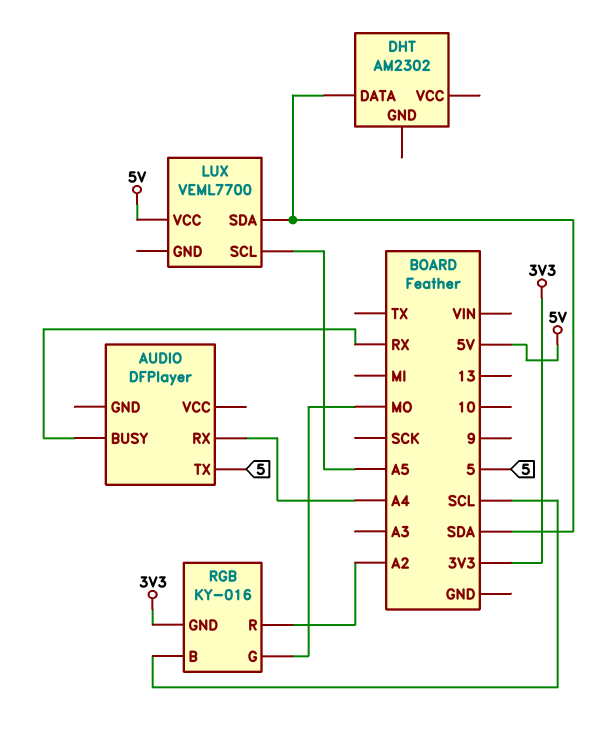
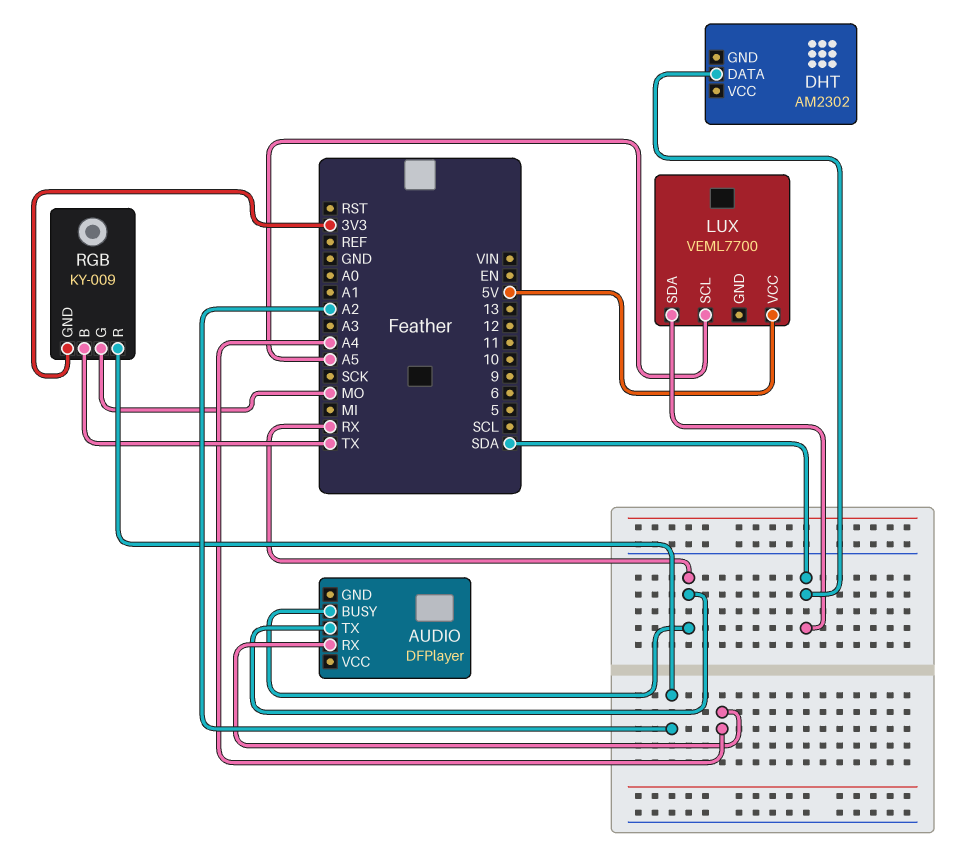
AUDIO pin TX: 5 -> RX
RGB: KY-016 -> KY-009
RGB pin B: SCL -> TX

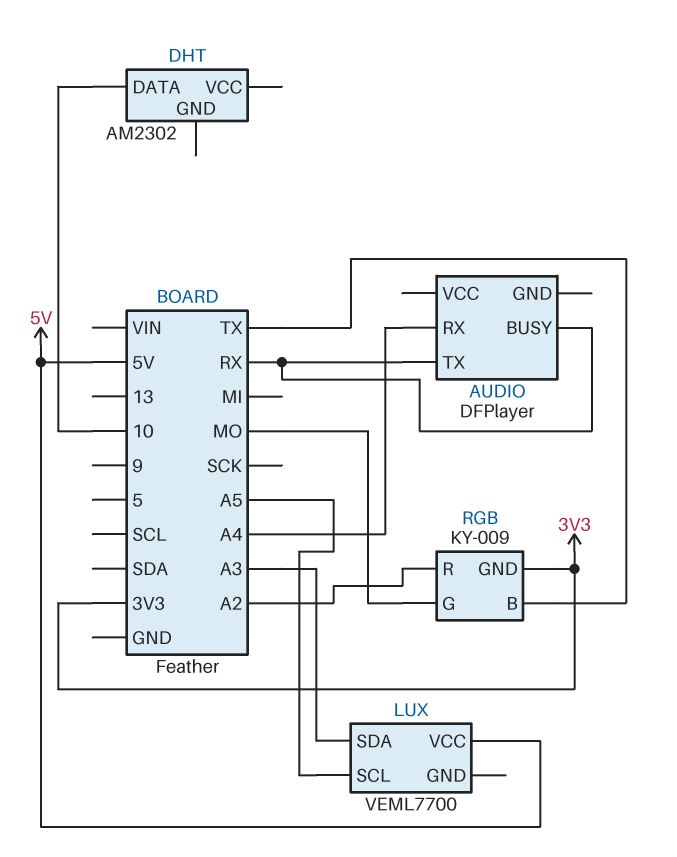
DHT pin DATA: SDA -> 10
LUX pin SDA: SDA -> A3

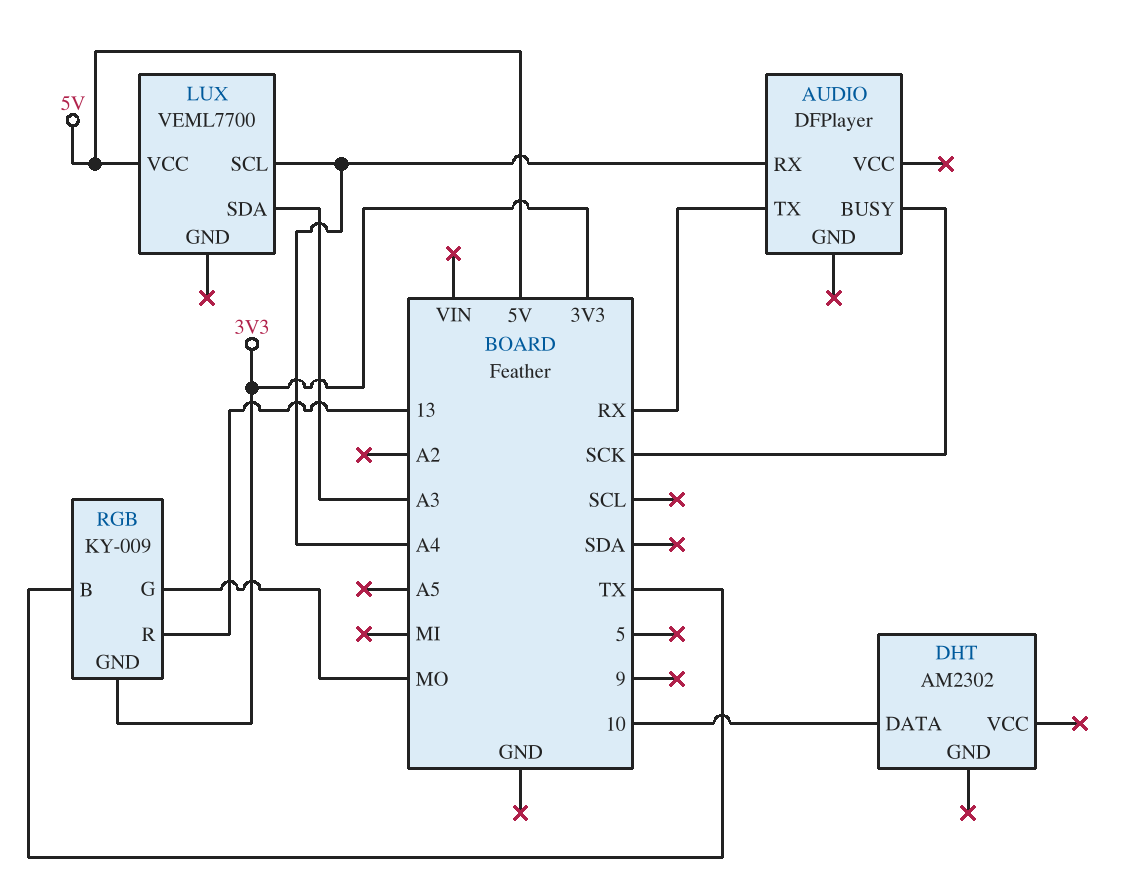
AUDIO pin BUSY: RX -> SCK
LUX pin SCL: A5 -> A4
RGB pin R: A2 -> 13

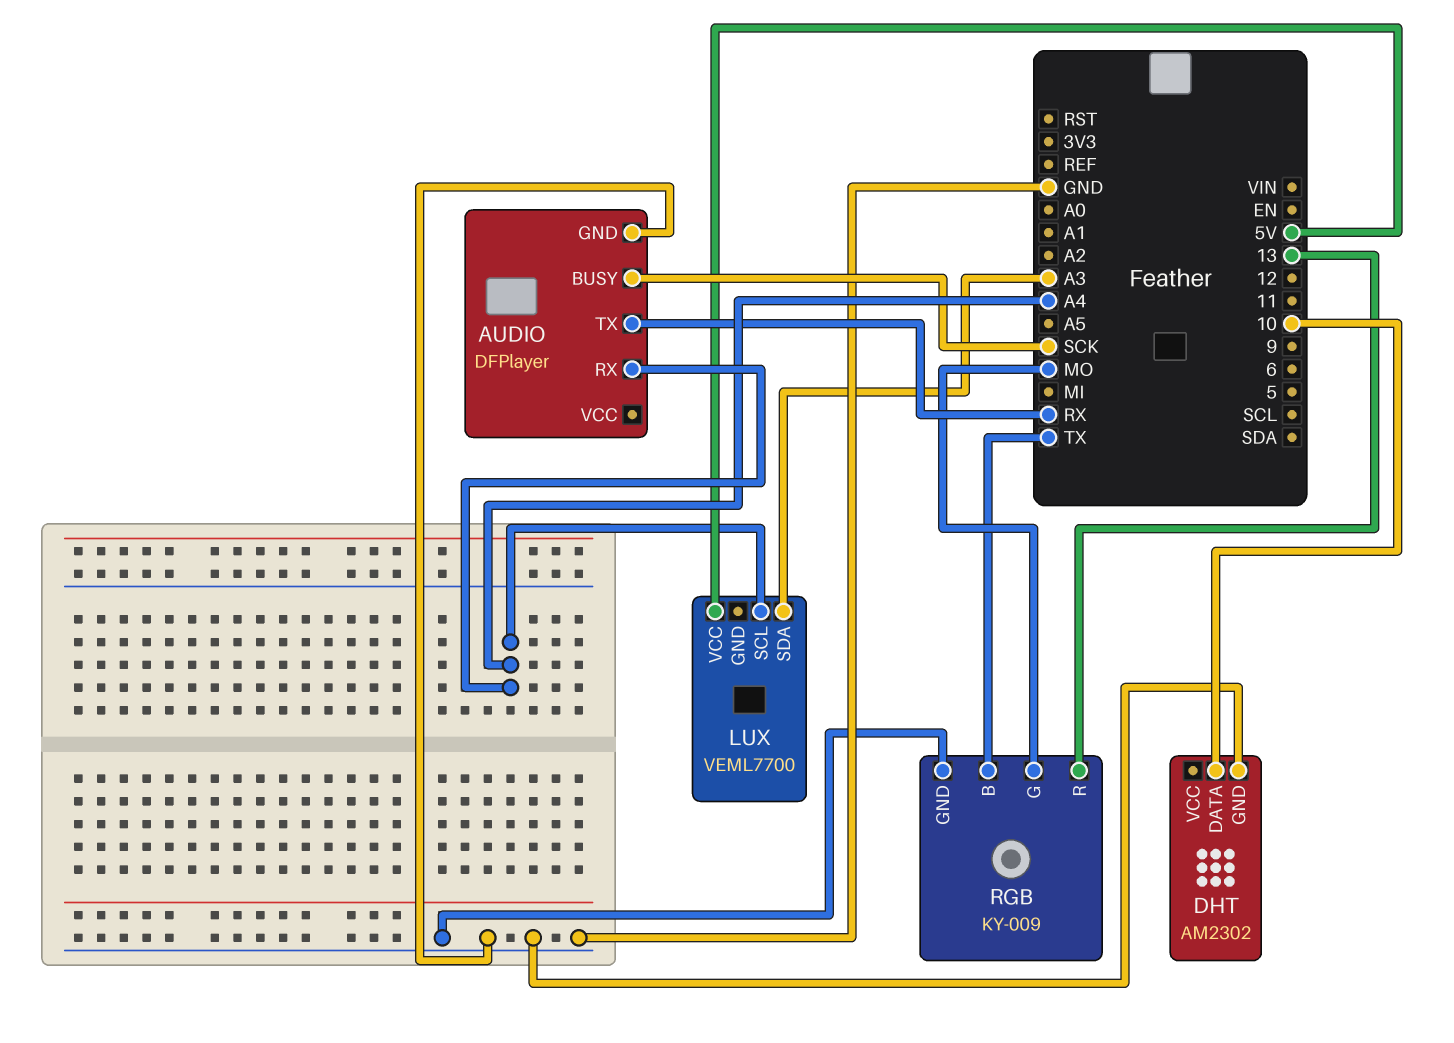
AUDIO pin GND: none -> GND
DHT pin GND: none -> GND
RGB pin GND: 3V3 -> GND

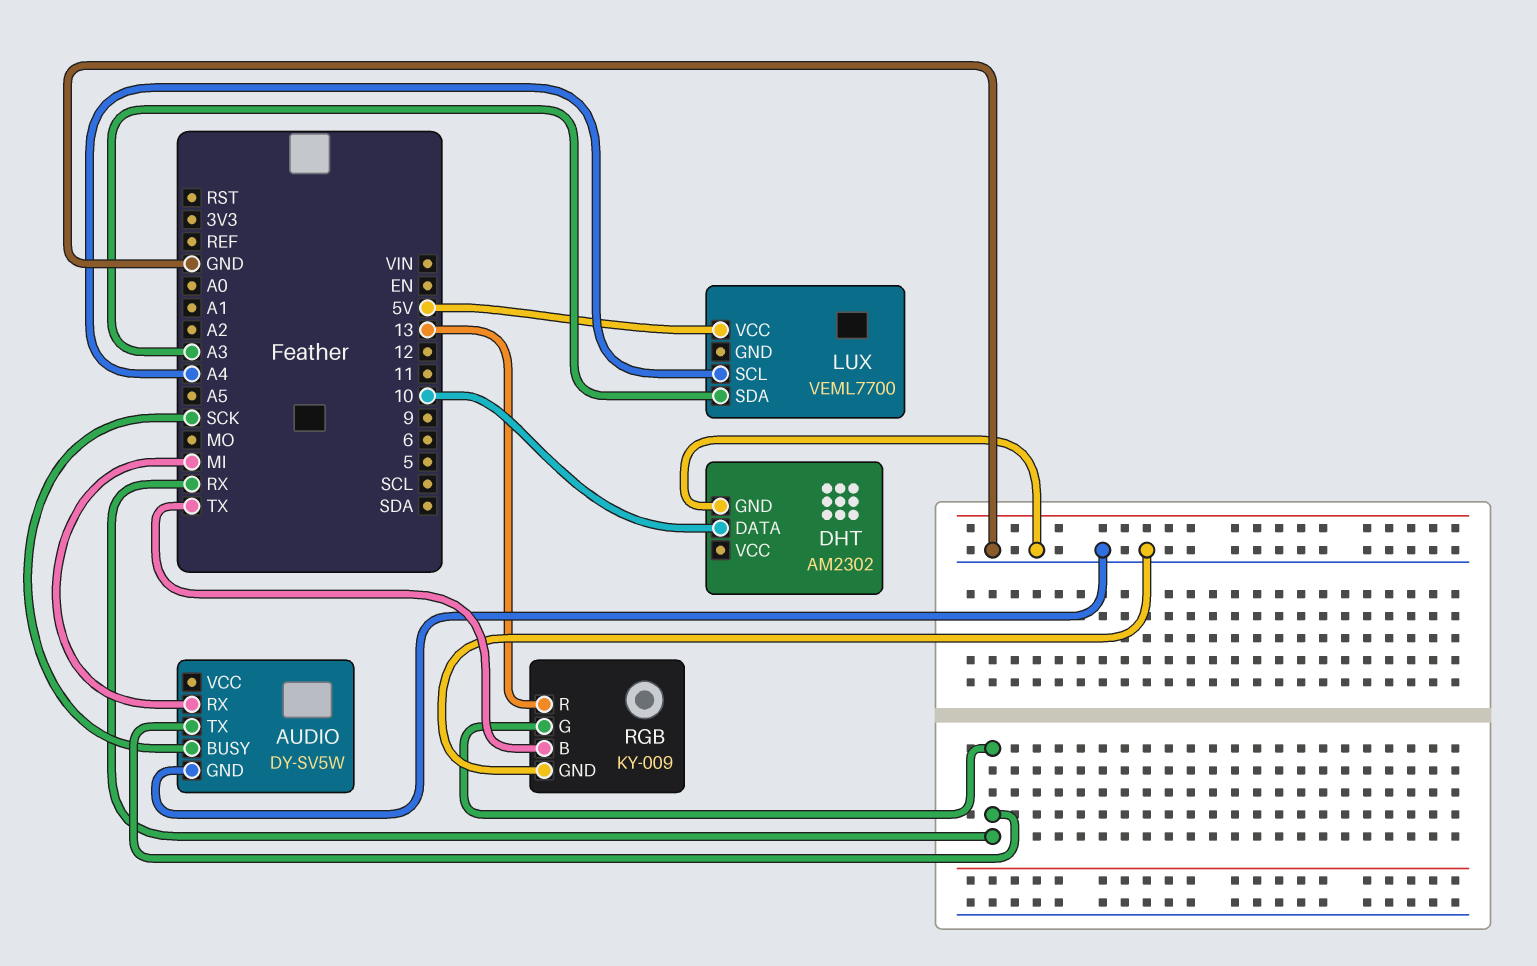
AUDIO: DFPlayer -> DY-SV5W
AUDIO pin RX: A4 -> MI
RGB pin G: MO -> RX

